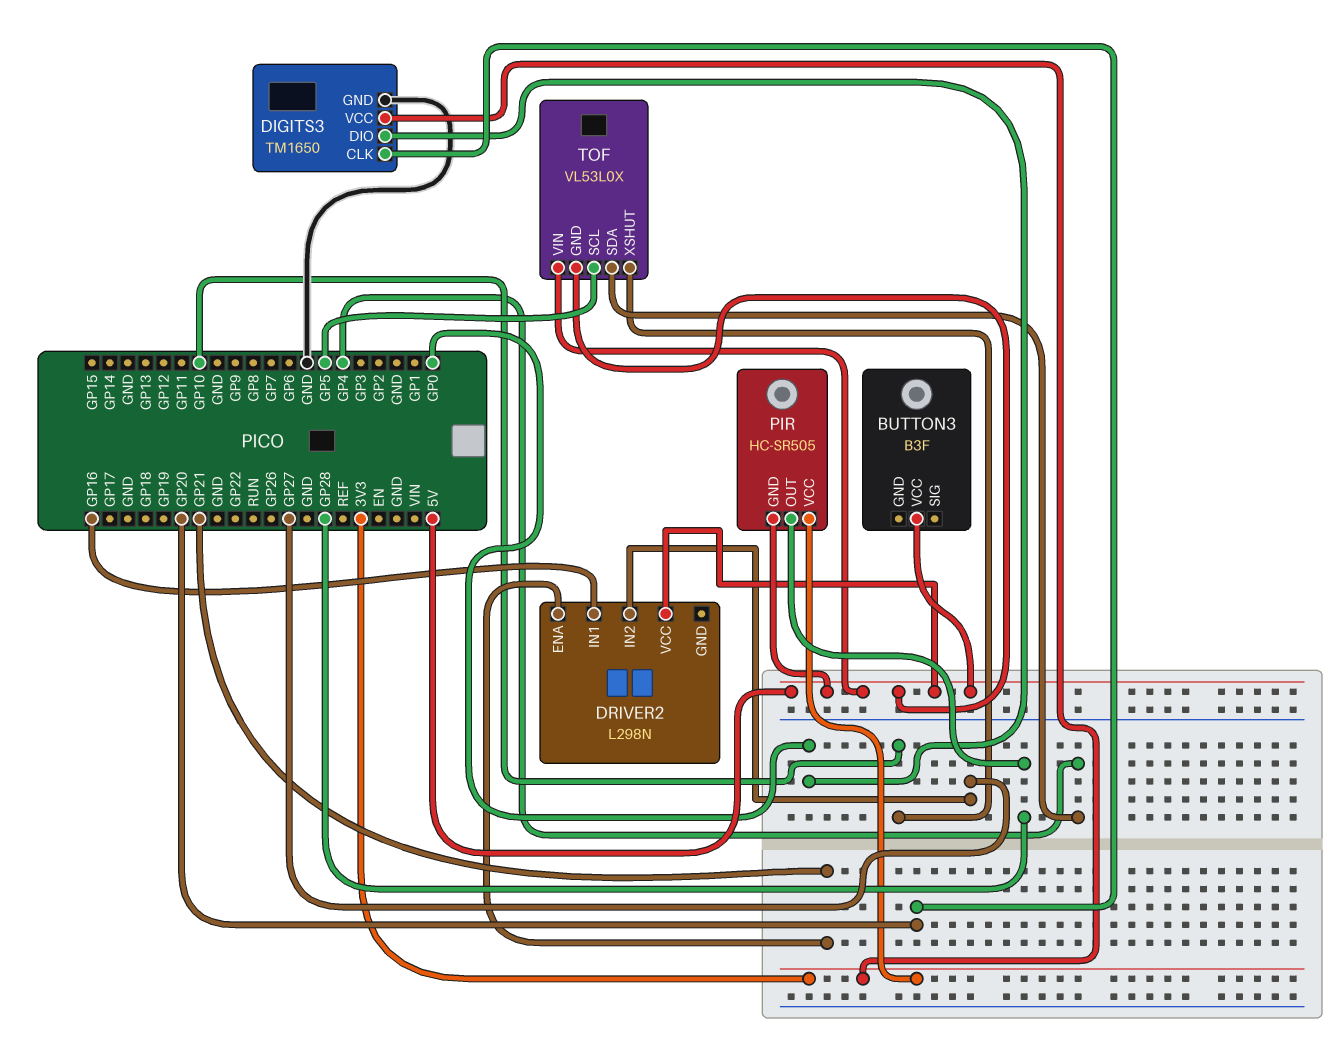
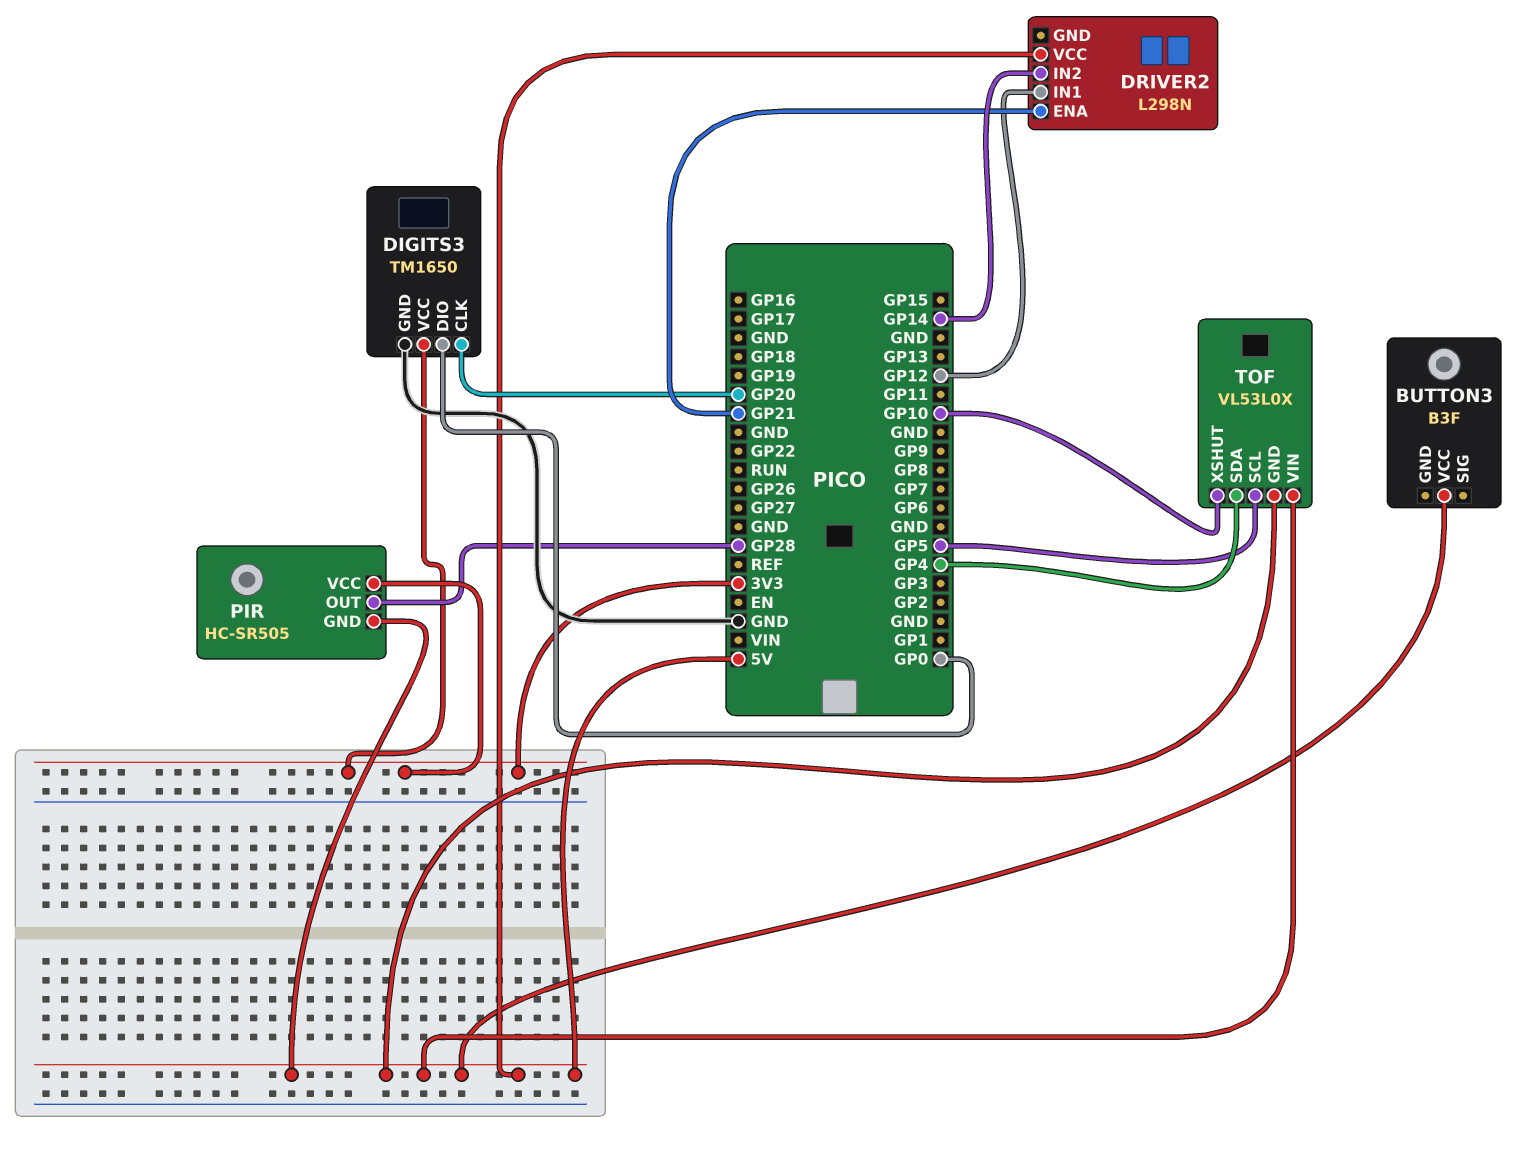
DRIVER2 pin IN1: GP16 -> GP12
DRIVER2 pin IN2: GP27 -> GP14

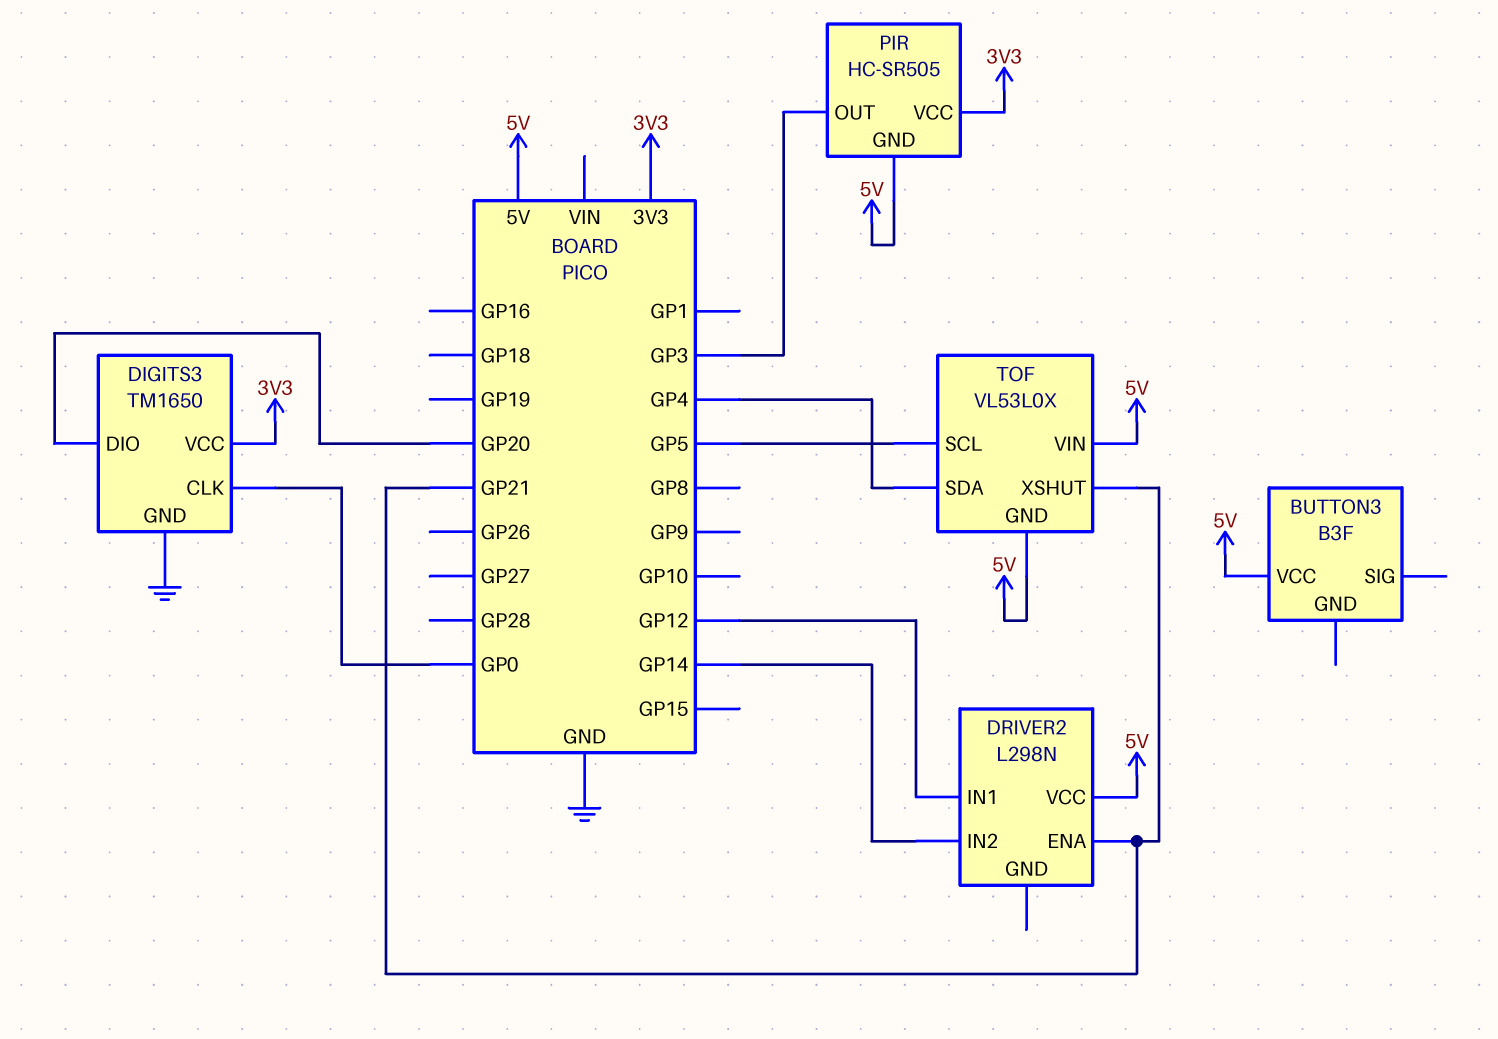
DIGITS3 pin CLK: GP20 -> GP0
DIGITS3 pin DIO: GP0 -> GP20
PIR pin OUT: GP28 -> GP3
TOF pin XSHUT: GP10 -> GP21

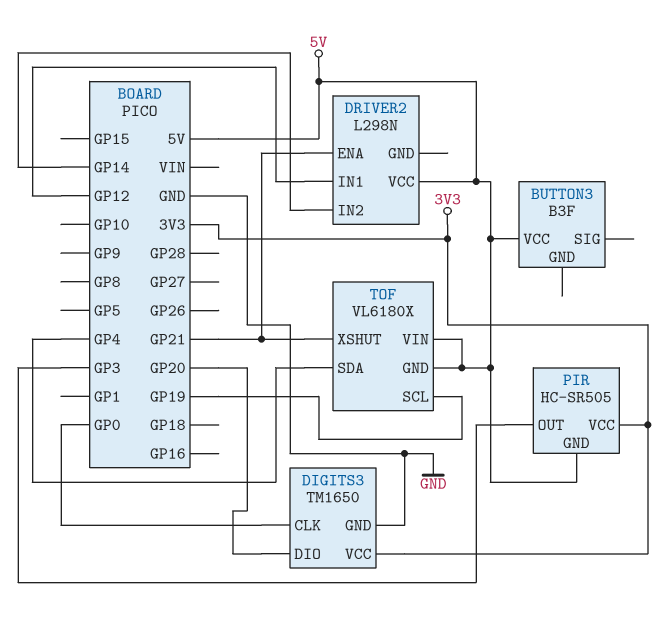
TOF: VL53L0X -> VL6180X
TOF pin SCL: GP5 -> GP19

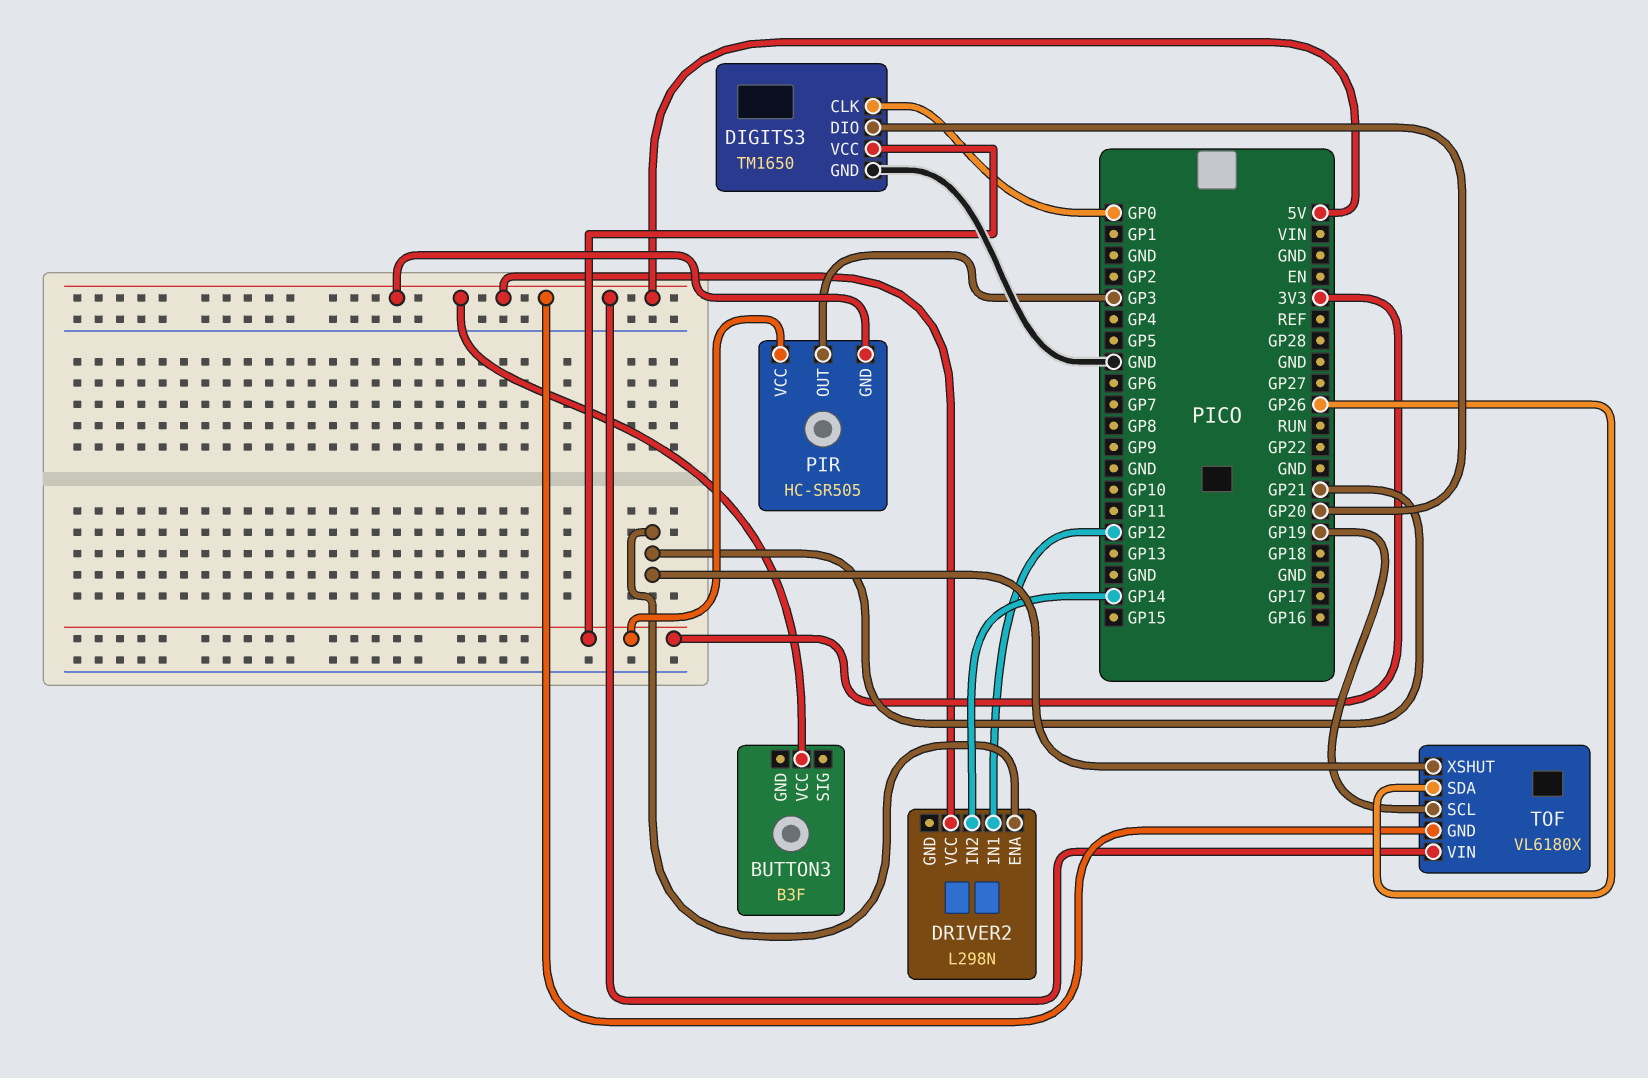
TOF pin SDA: GP4 -> GP26

